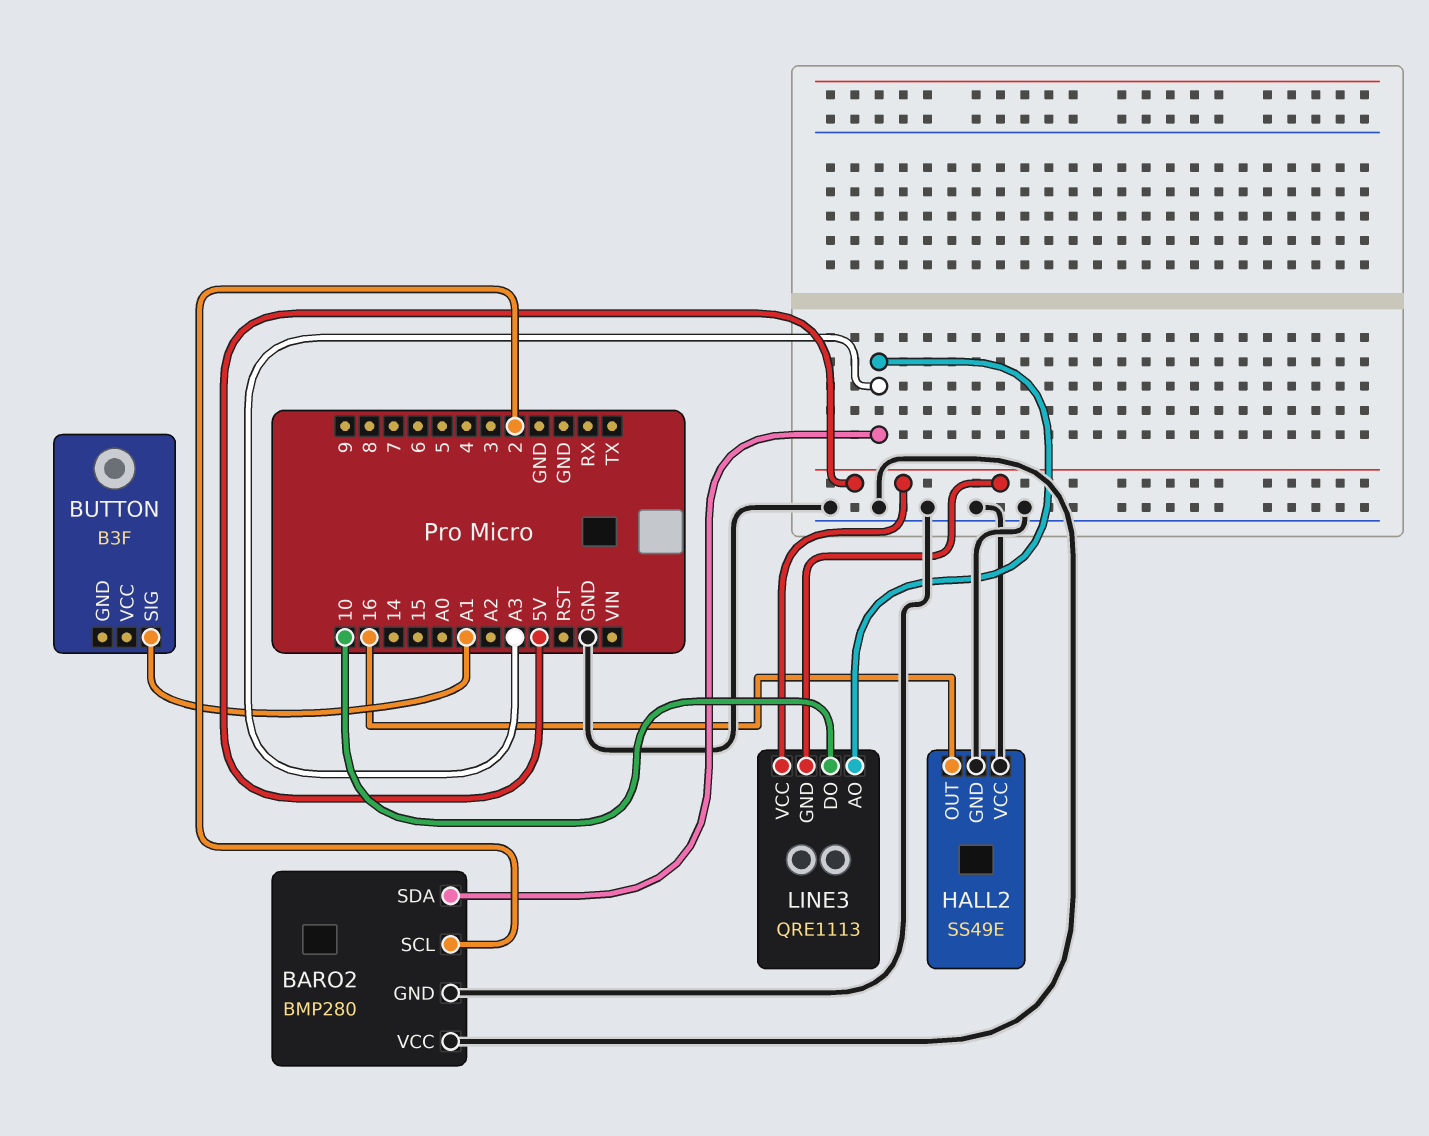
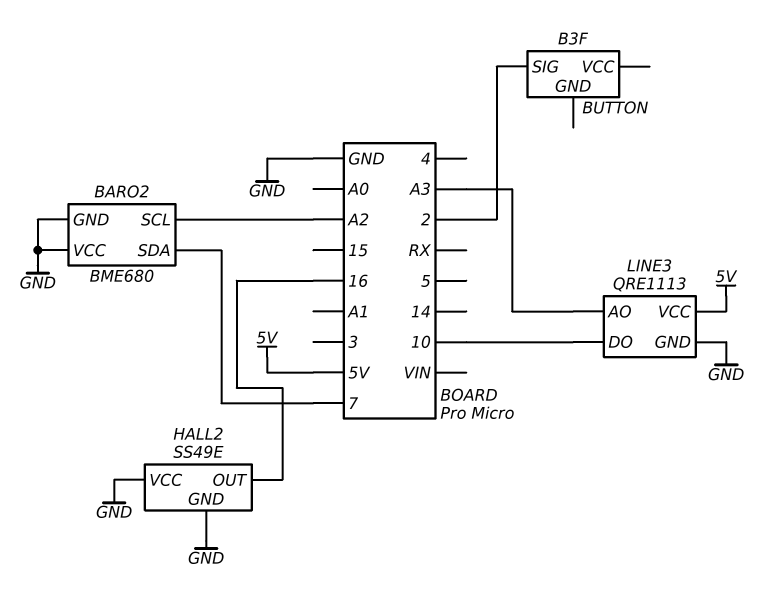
BARO2: BMP280 -> BME680
BARO2 pin SCL: 2 -> A2
BARO2 pin SDA: A3 -> 7
BUTTON pin SIG: A1 -> 2
LINE3 pin GND: 5V -> GND

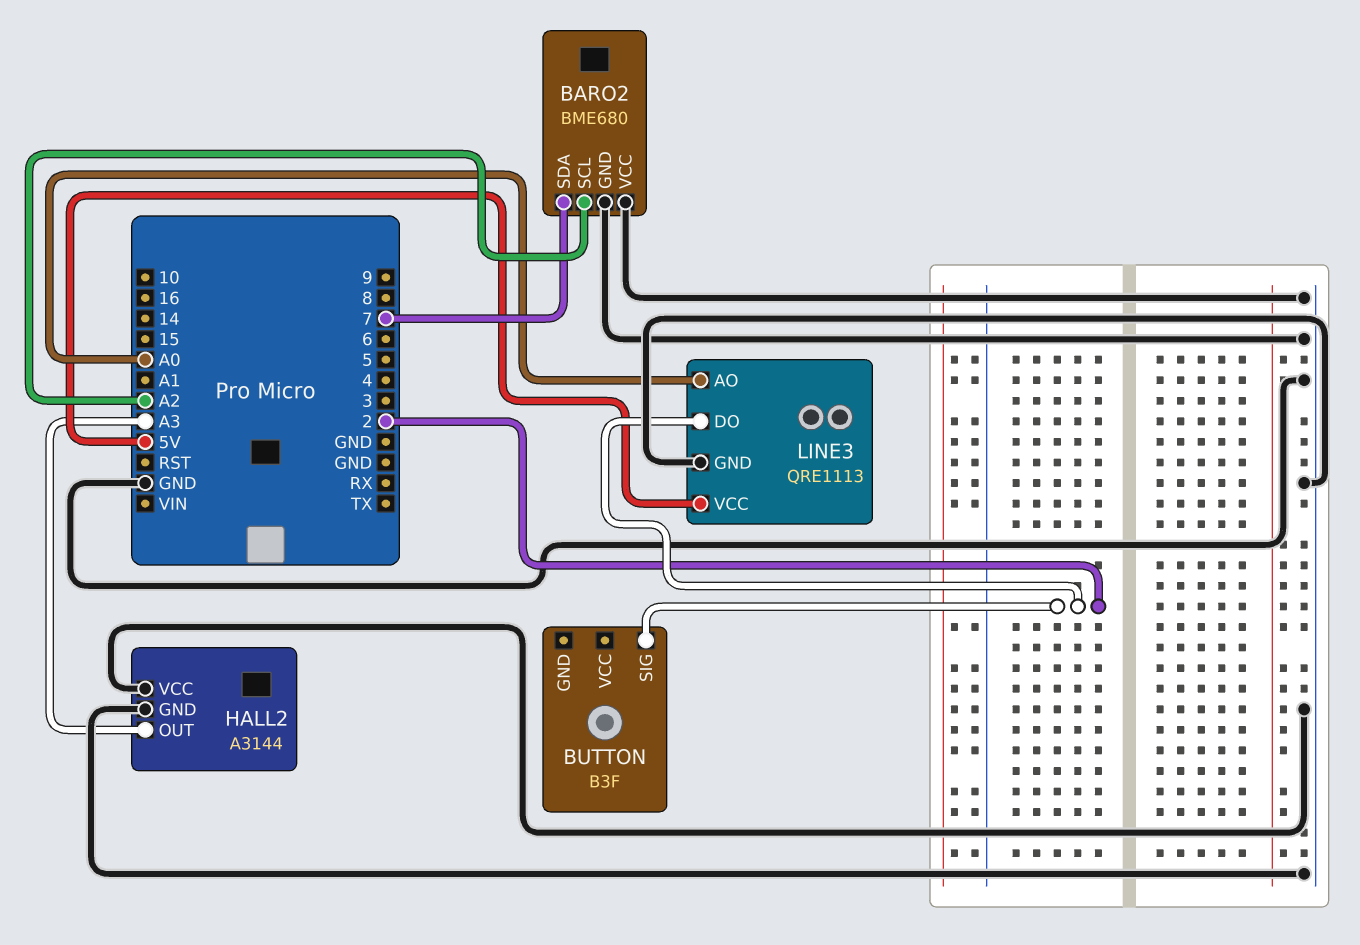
HALL2: SS49E -> A3144
HALL2 pin OUT: 16 -> A3
LINE3 pin AO: A3 -> A0
LINE3 pin DO: 10 -> 2

